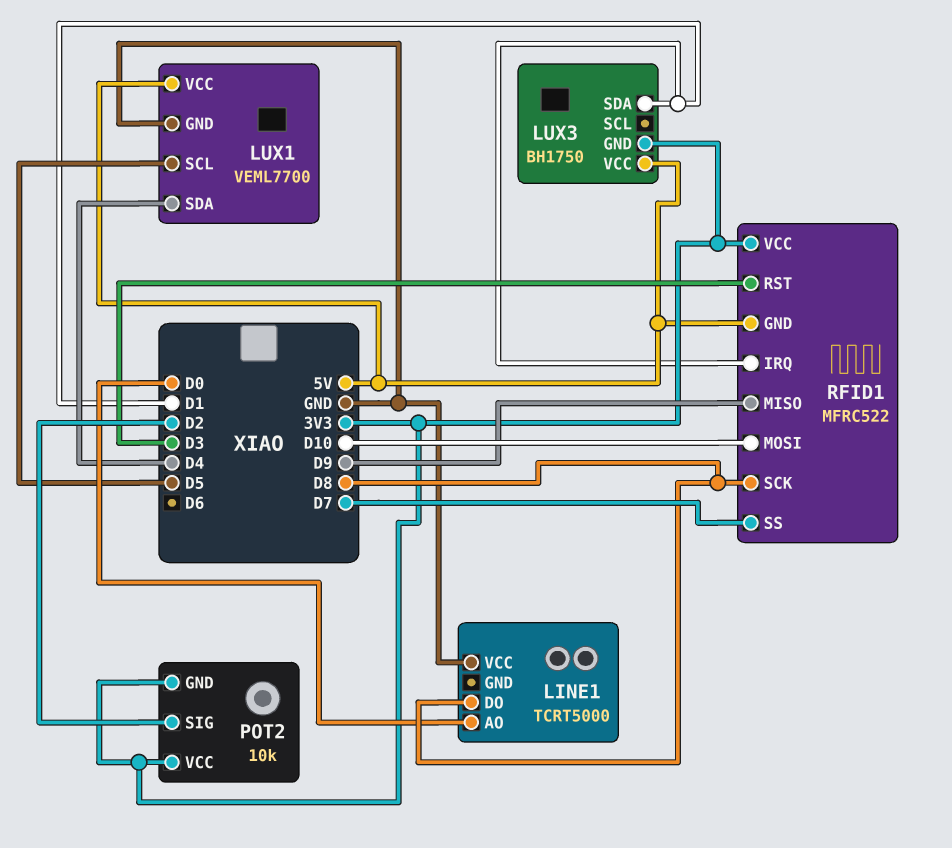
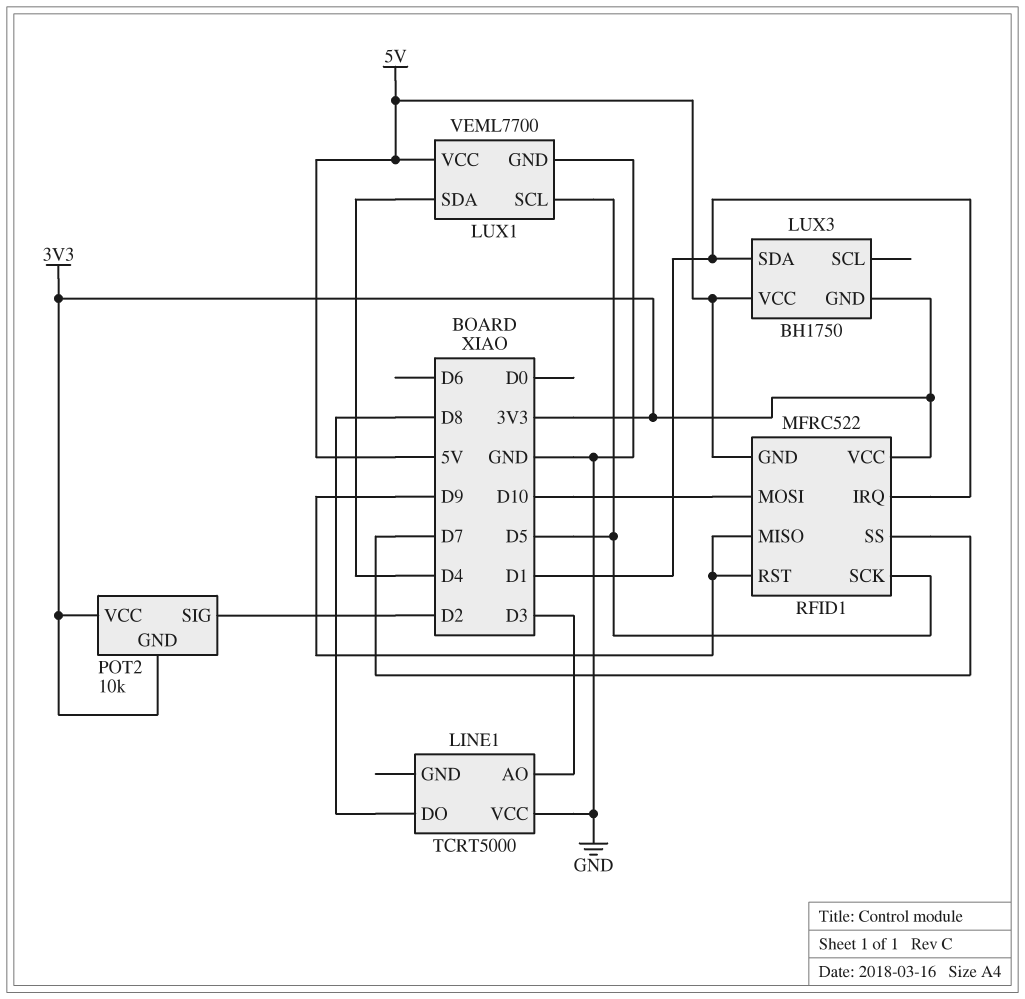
LINE1 pin AO: D0 -> D3
RFID1 pin RST: D3 -> D9
RFID1 pin SCK: D8 -> D5

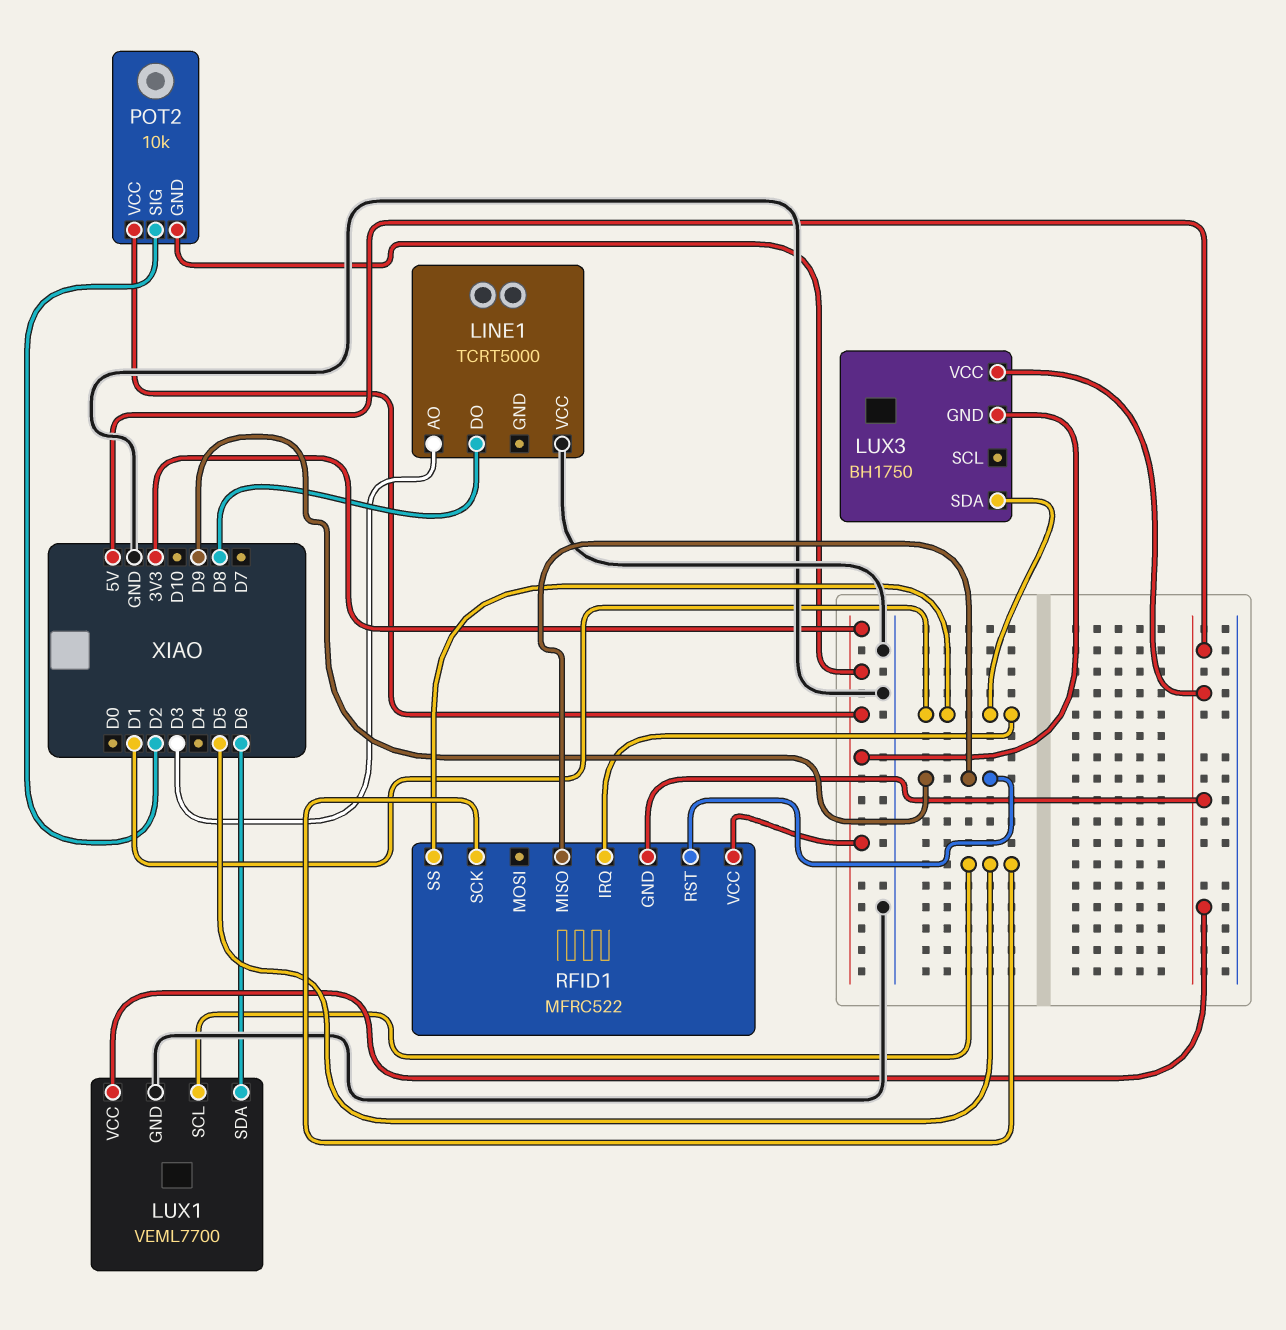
LUX1 pin SDA: D4 -> D6
RFID1 pin MOSI: D10 -> none
RFID1 pin SS: D7 -> D1

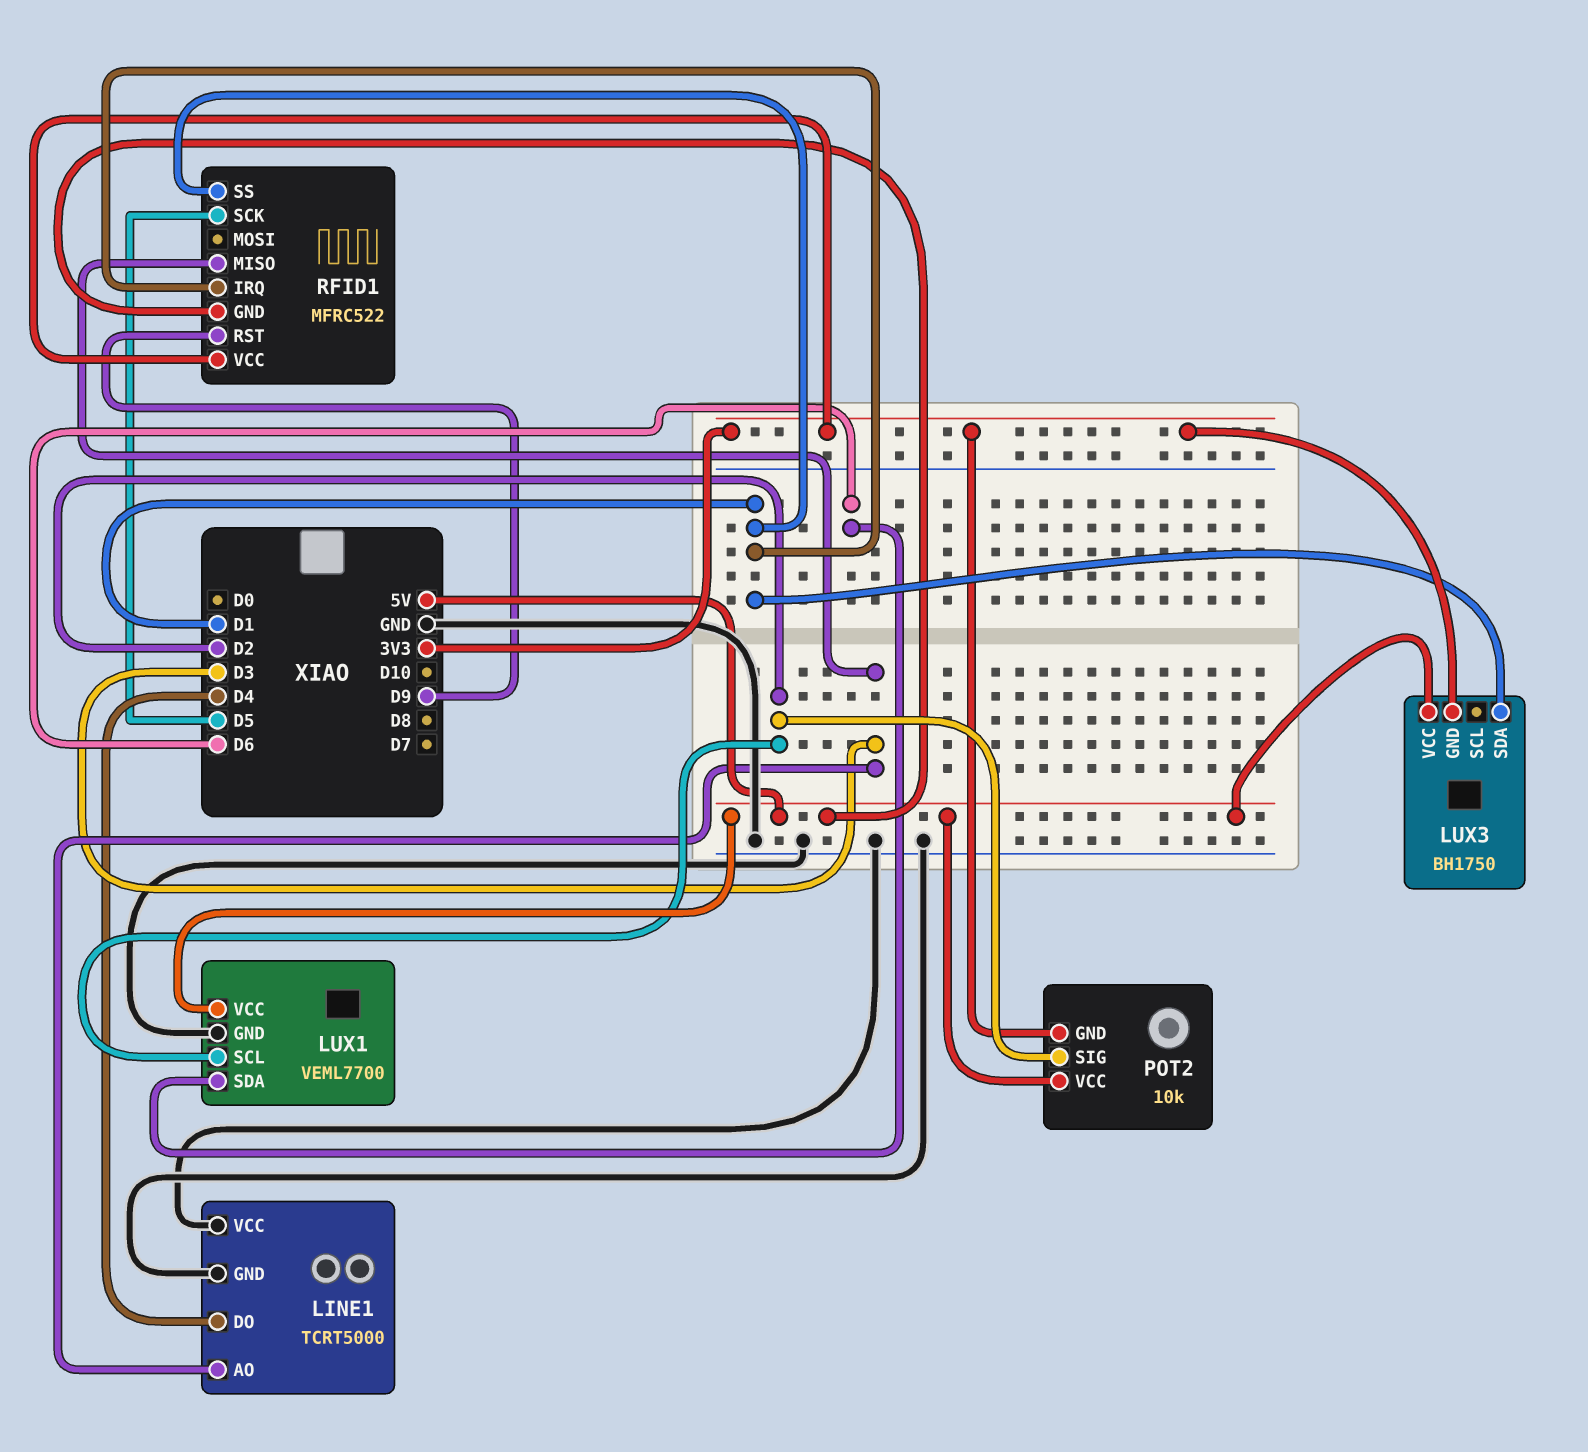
LINE1 pin DO: D8 -> D4
LINE1 pin GND: none -> GND
LUX1 pin SCL: D5 -> D2
POT2 pin VCC: 3V3 -> 5V
RFID1 pin MISO: D9 -> D3

